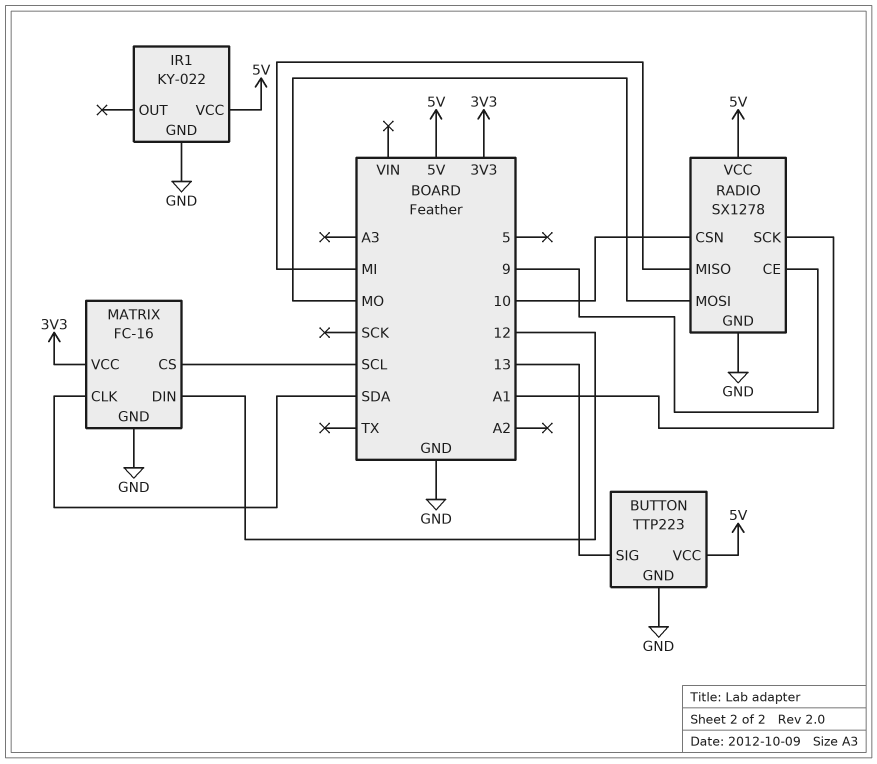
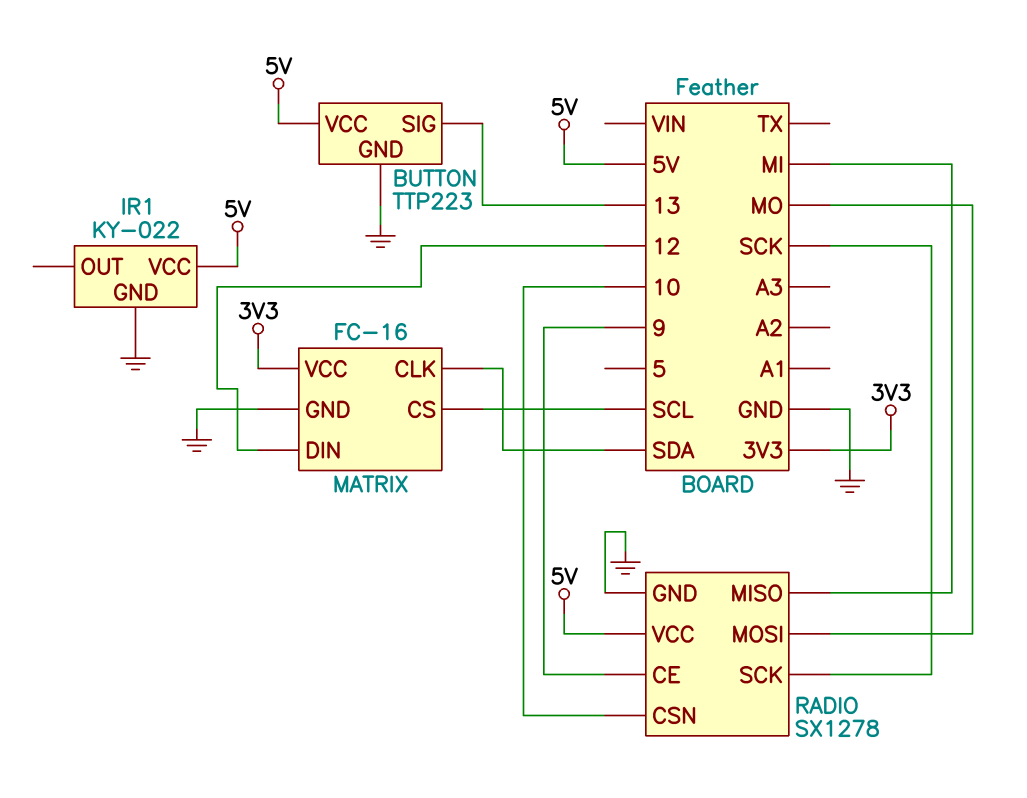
RADIO pin SCK: A1 -> SCK

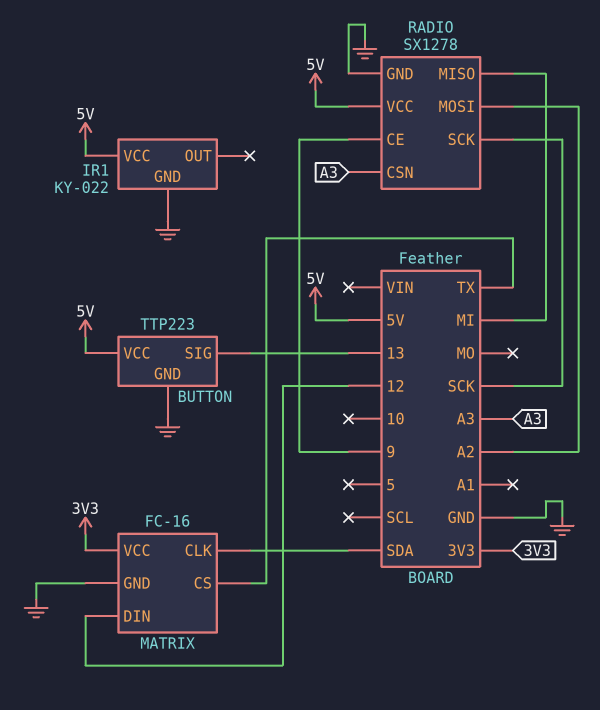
MATRIX pin CS: SCL -> TX
RADIO pin CSN: 10 -> A3
RADIO pin MOSI: MO -> A2

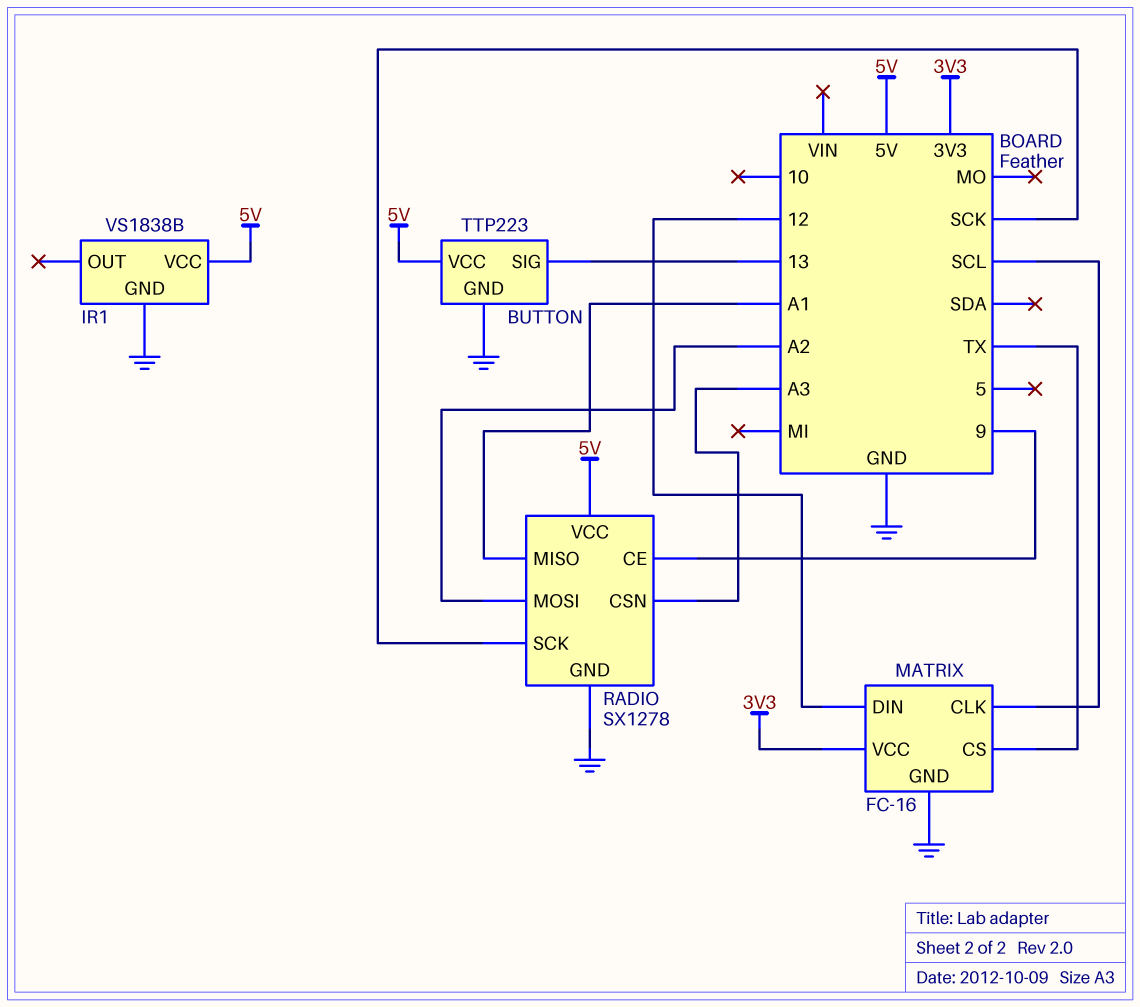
IR1: KY-022 -> VS1838B
MATRIX pin CLK: SDA -> SCL
RADIO pin MISO: MI -> A1

